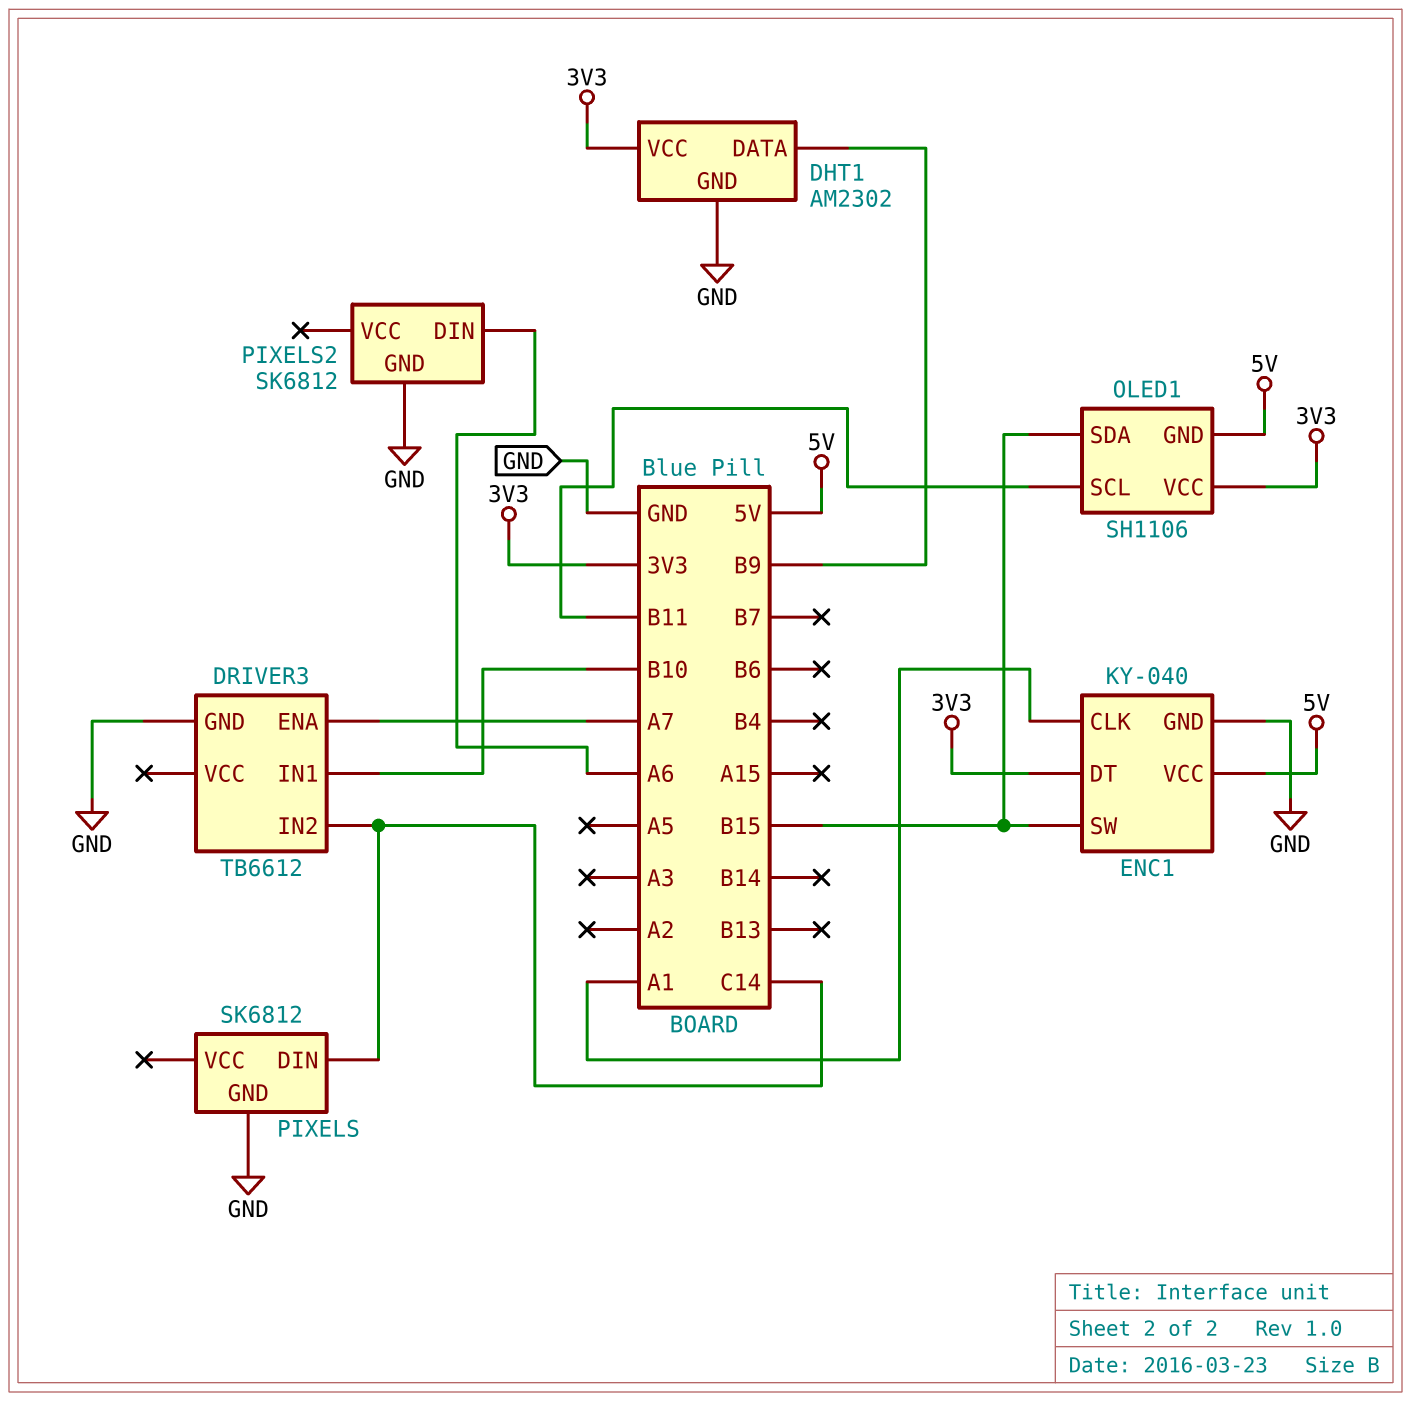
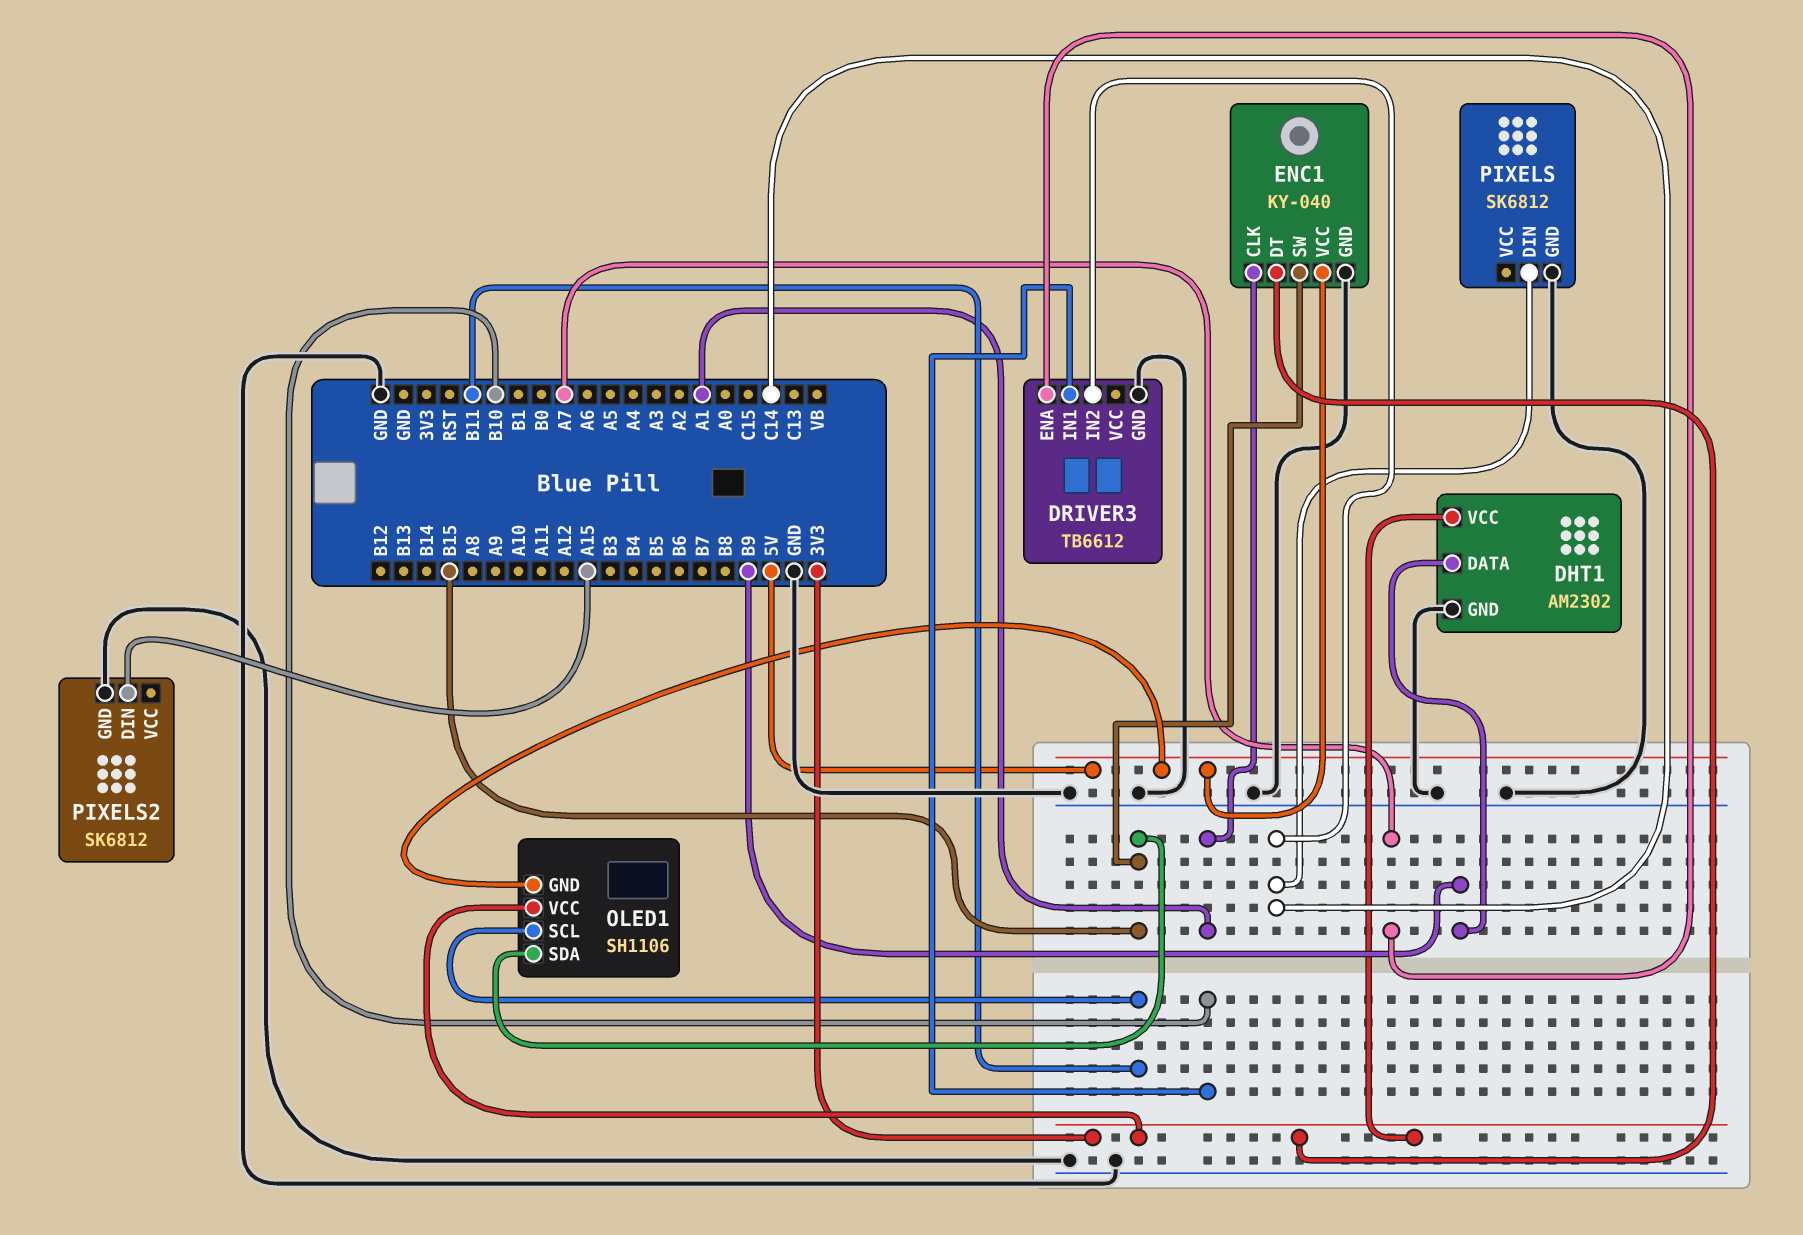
PIXELS2 pin DIN: A6 -> A15

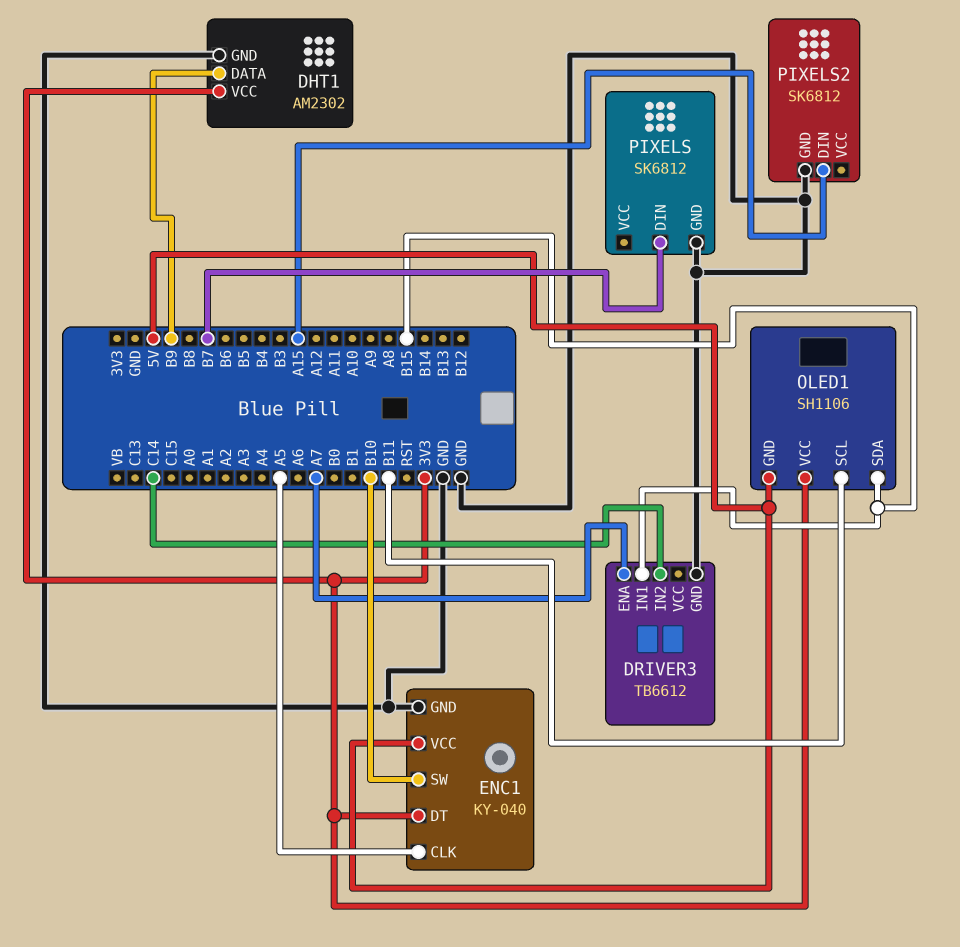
DRIVER3 pin IN1: B10 -> B15
ENC1 pin CLK: A1 -> A5
ENC1 pin SW: B15 -> B10
PIXELS pin DIN: C14 -> B7

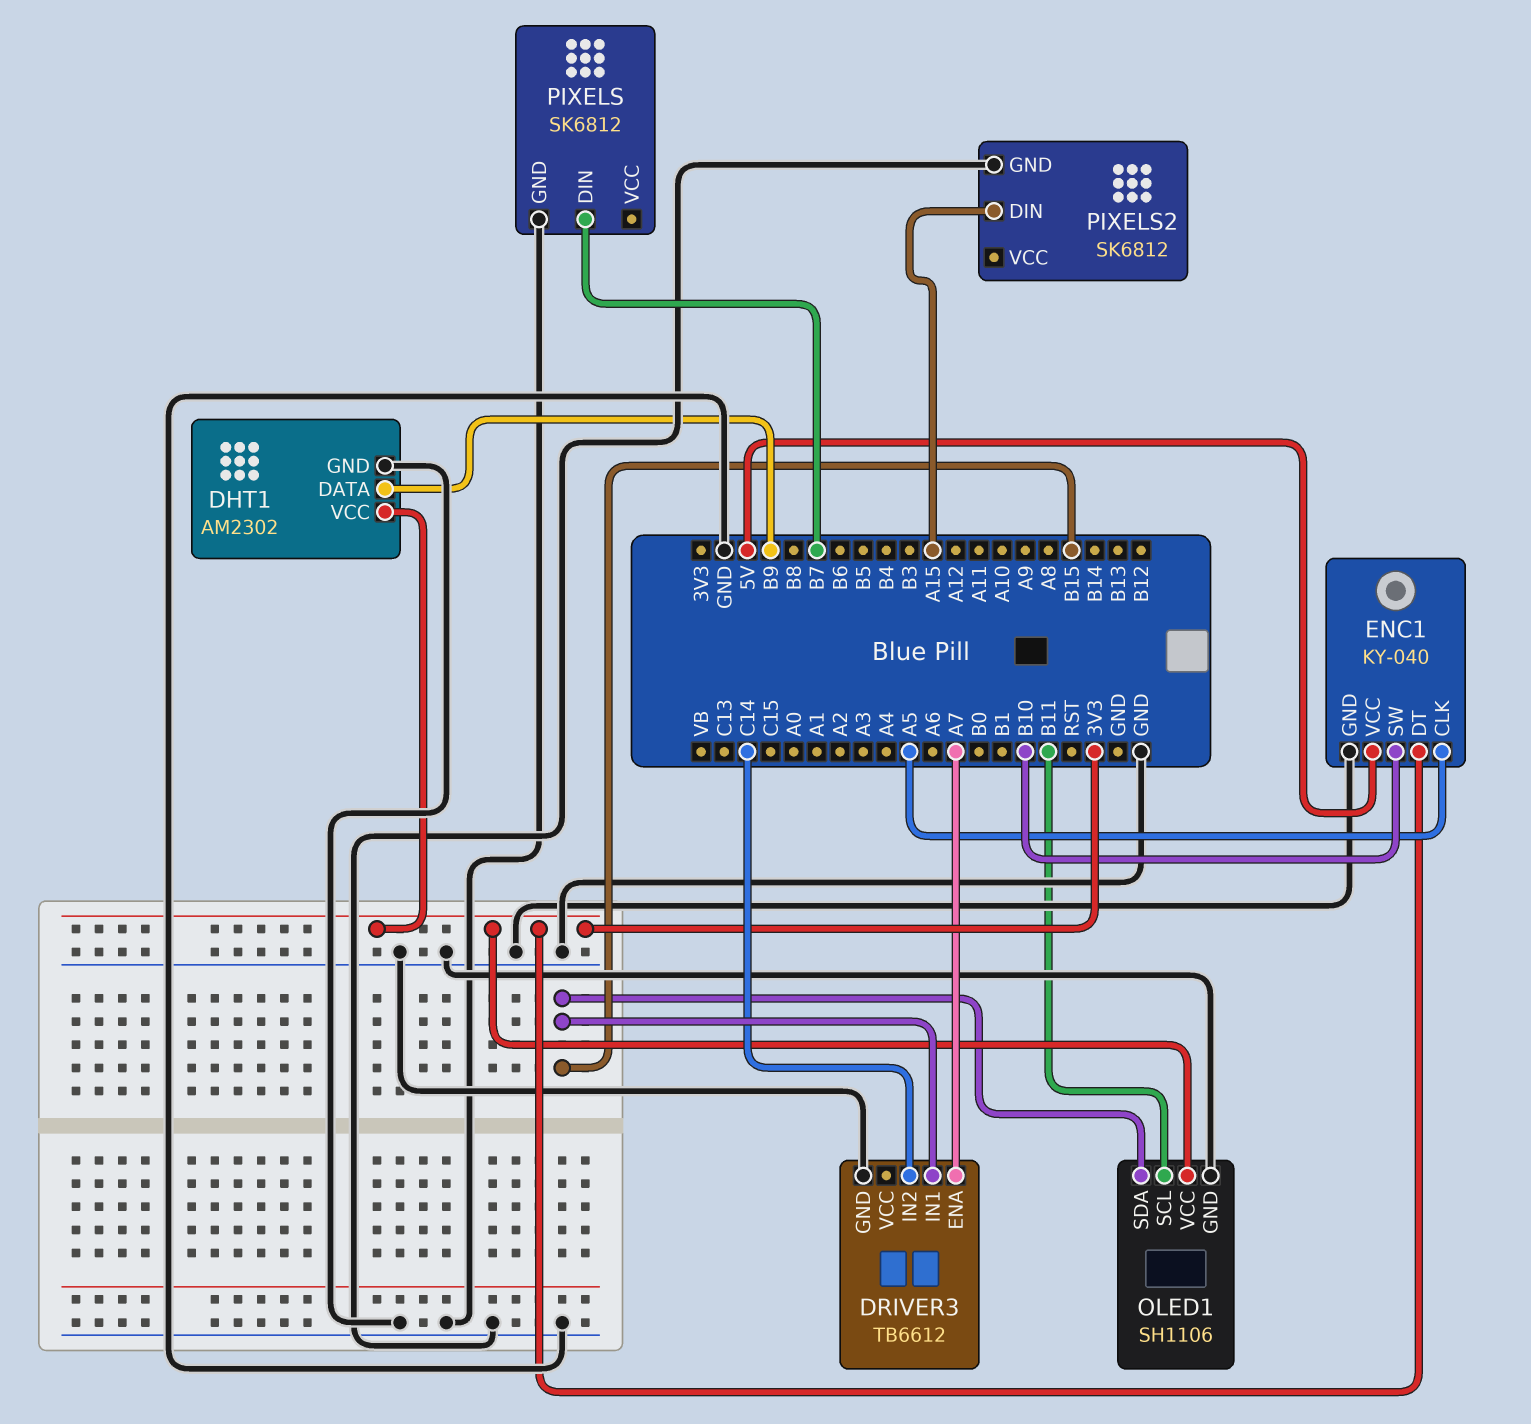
OLED1 pin GND: 5V -> GND

